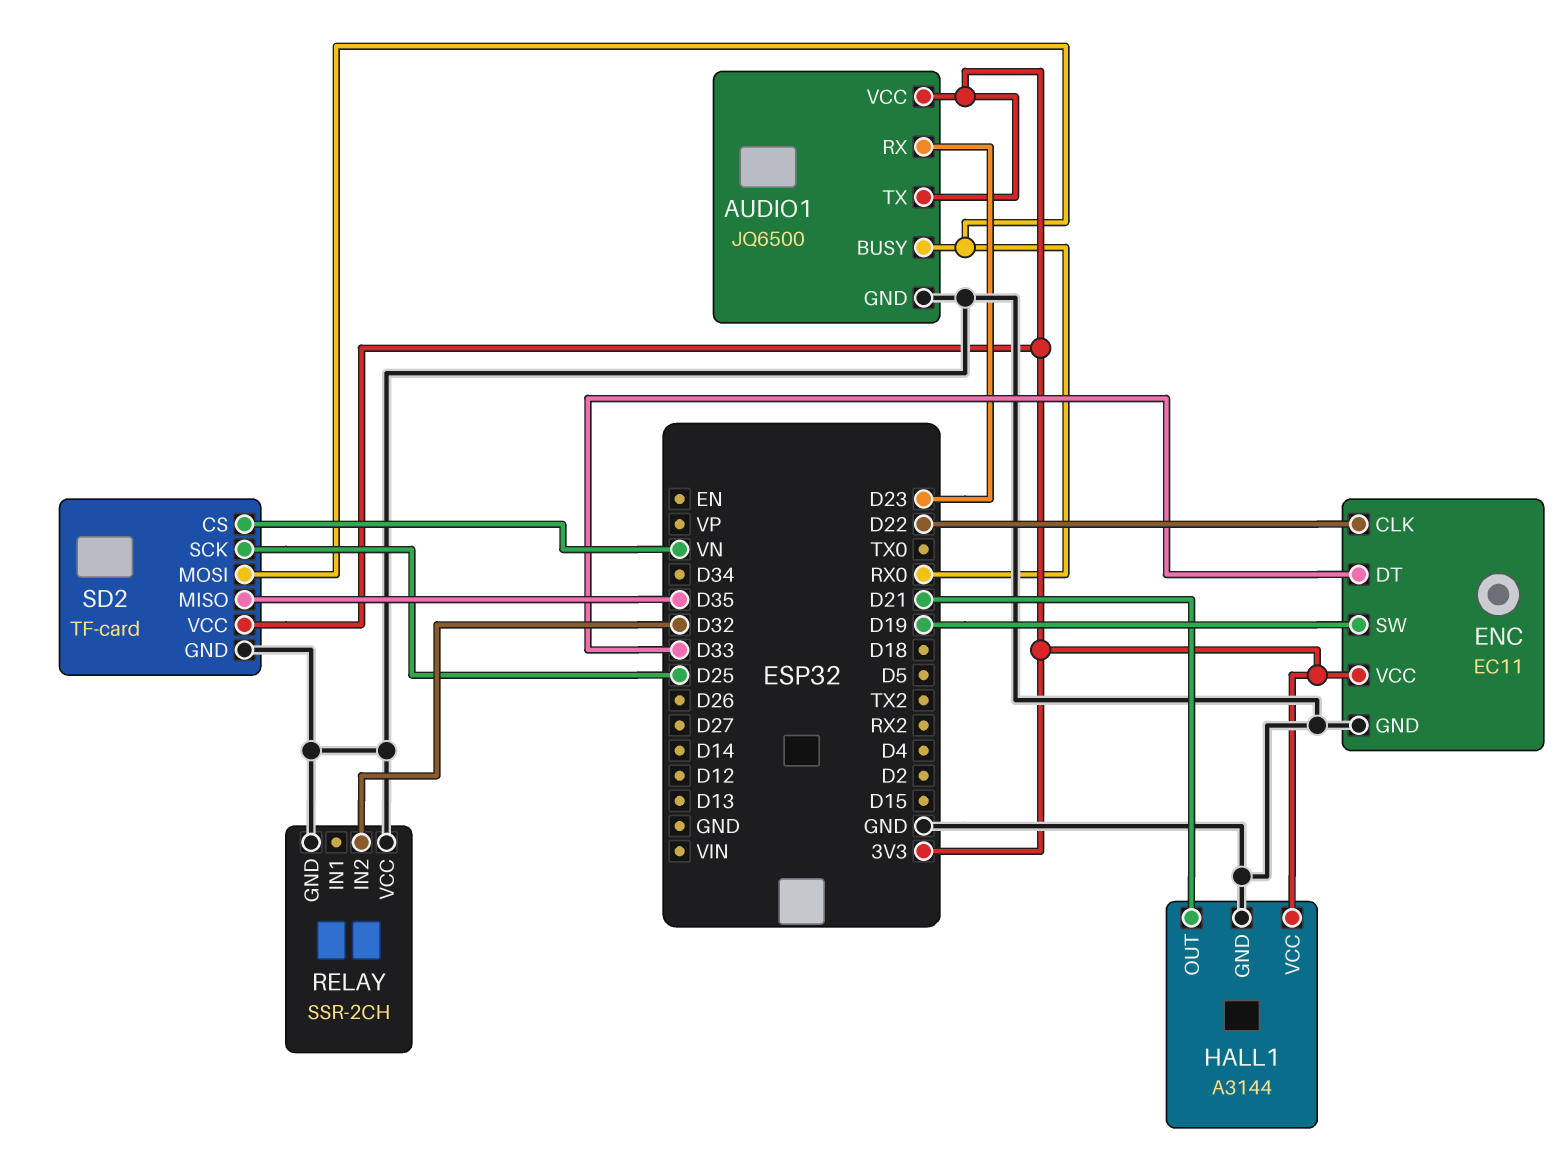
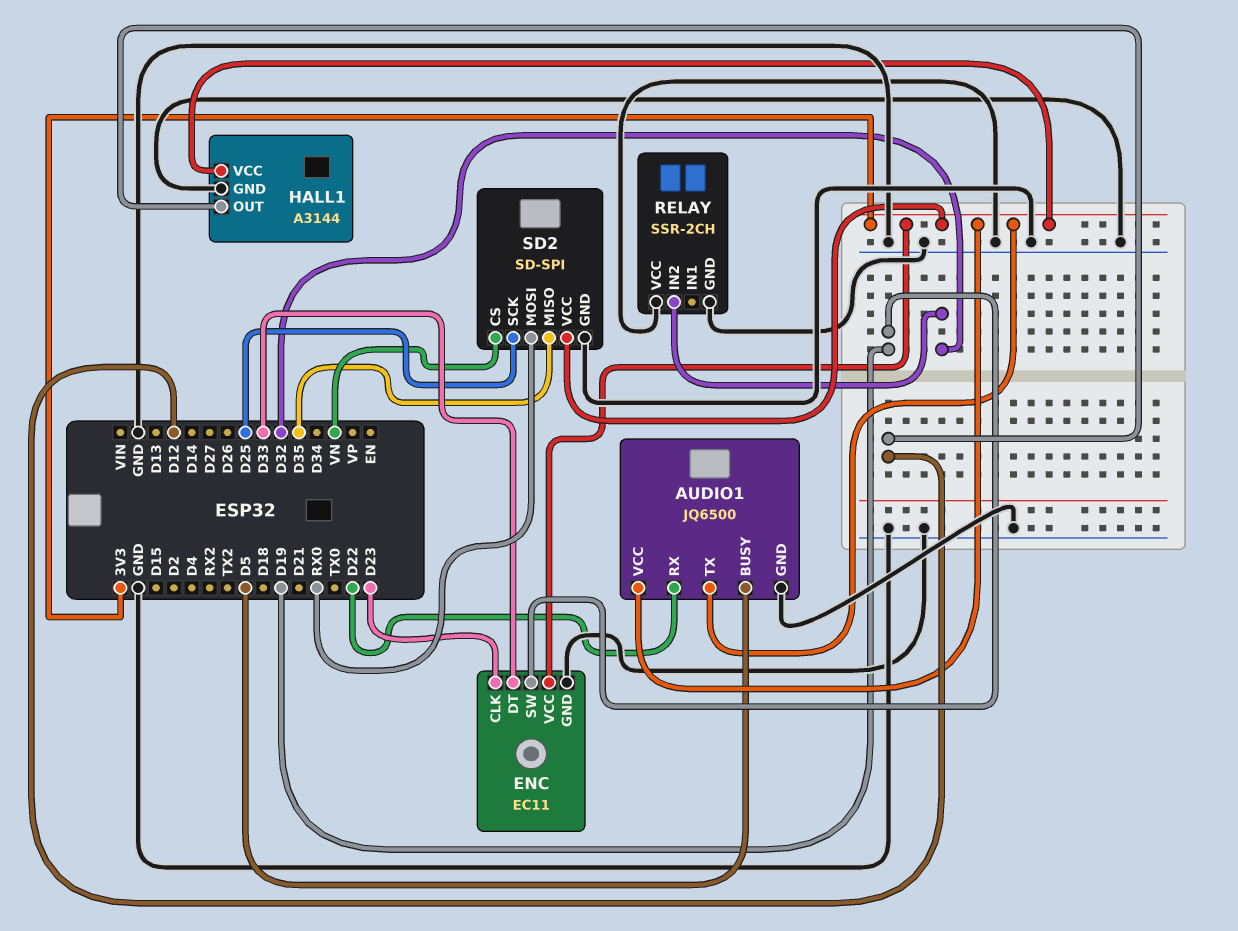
AUDIO1 pin BUSY: RX0 -> D5
AUDIO1 pin RX: D23 -> D22
ENC pin CLK: D22 -> D23
HALL1 pin OUT: D21 -> D12
SD2: TF-card -> SD-SPI

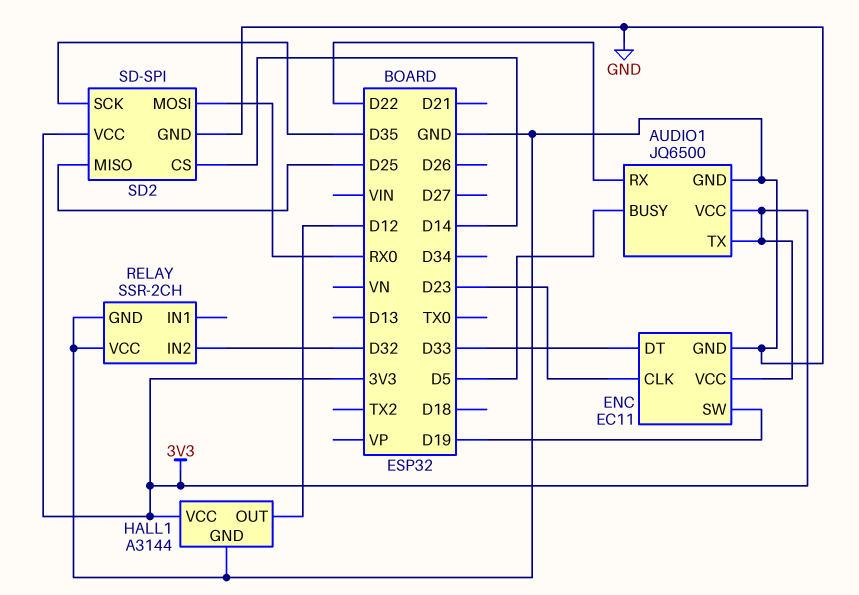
SD2 pin CS: VN -> D14
SD2 pin MISO: D35 -> D25
SD2 pin SCK: D25 -> D35

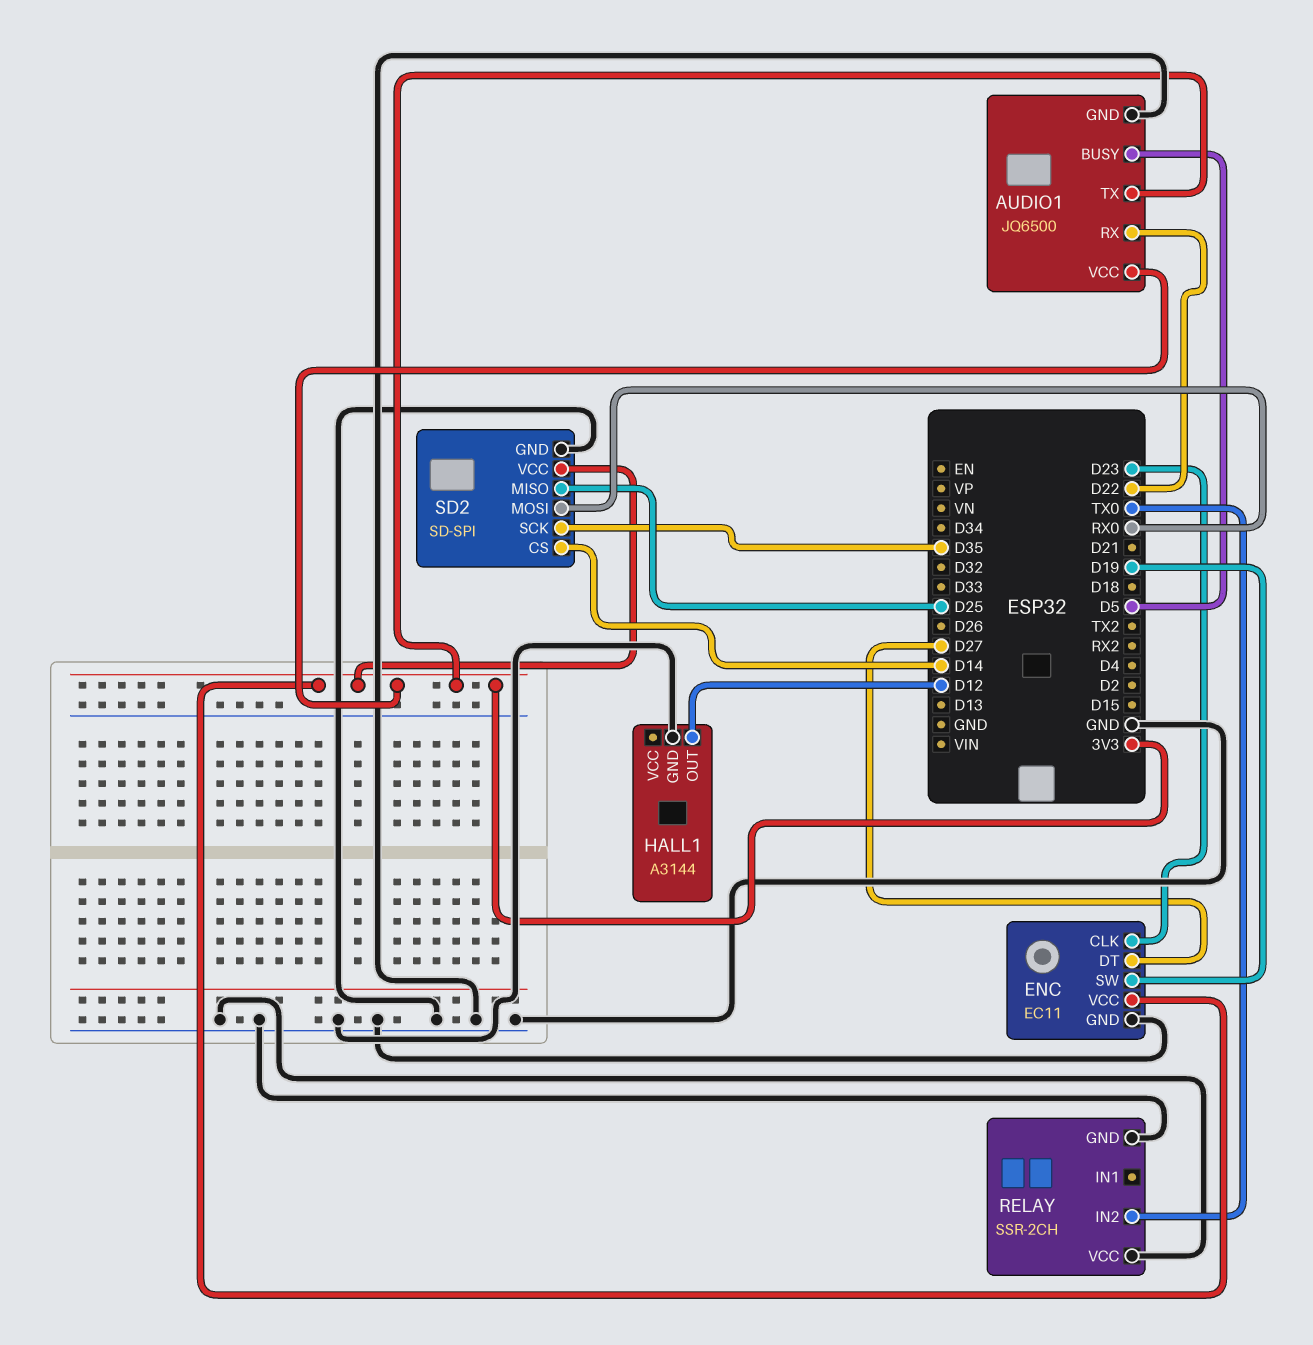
ENC pin DT: D33 -> D27
HALL1 pin VCC: 3V3 -> none
RELAY pin IN2: D32 -> TX0

